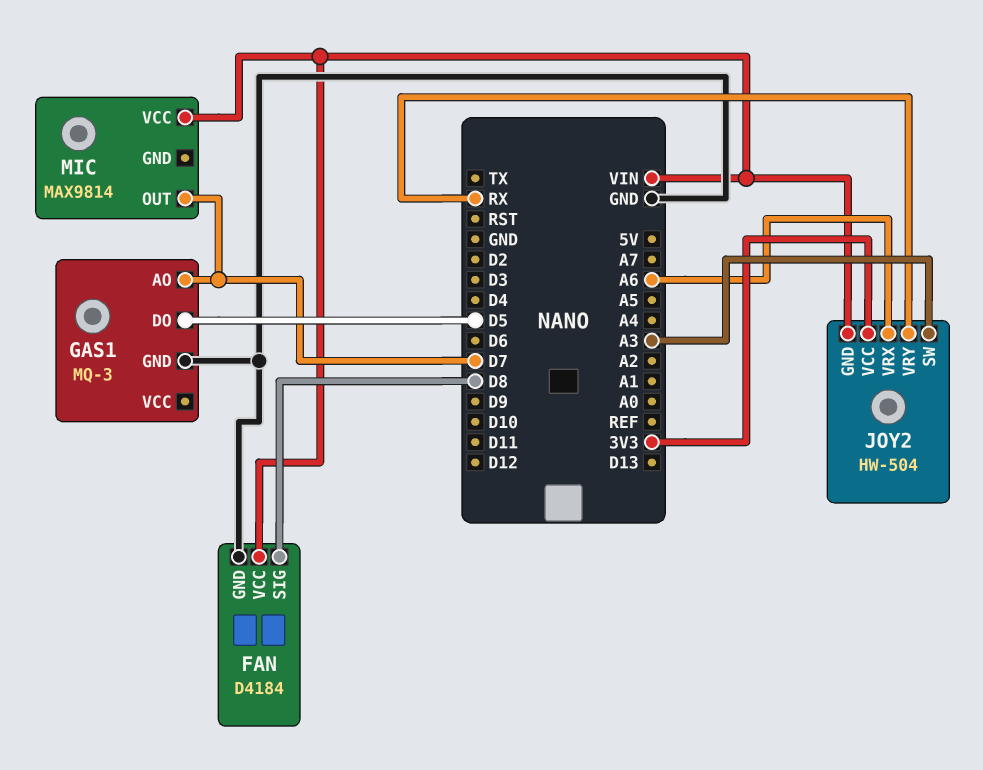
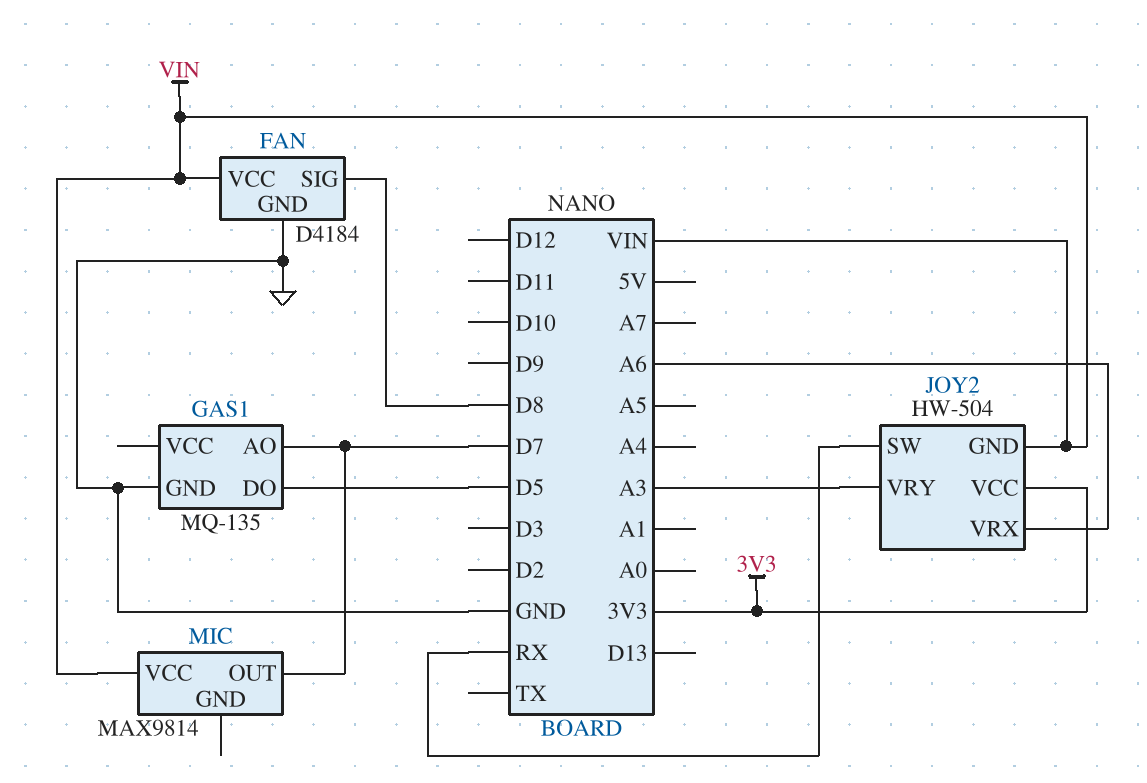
GAS1: MQ-3 -> MQ-135
JOY2 pin SW: A3 -> RX
JOY2 pin VRY: RX -> A3

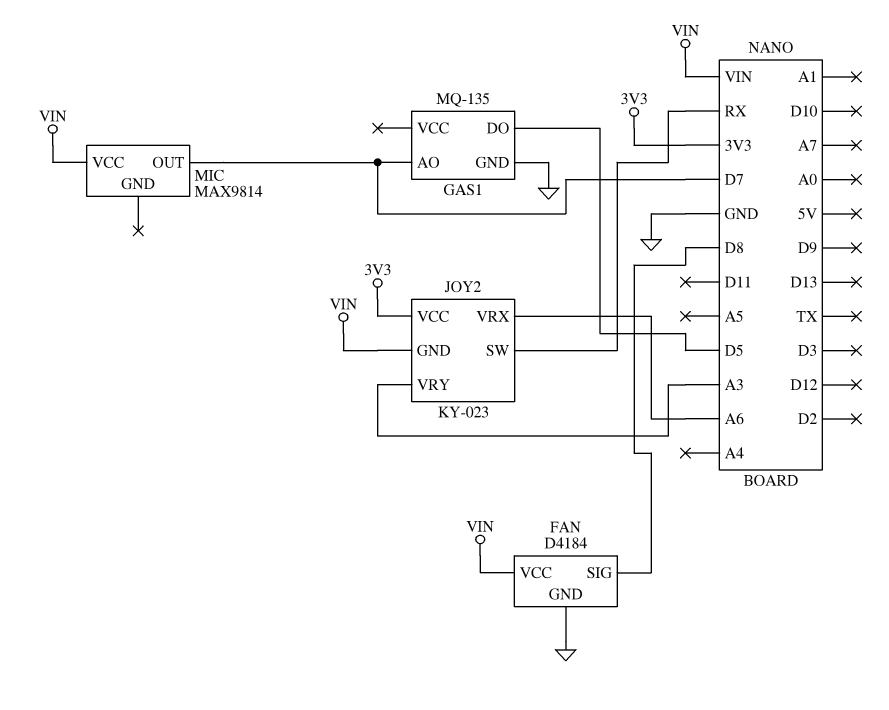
JOY2: HW-504 -> KY-023

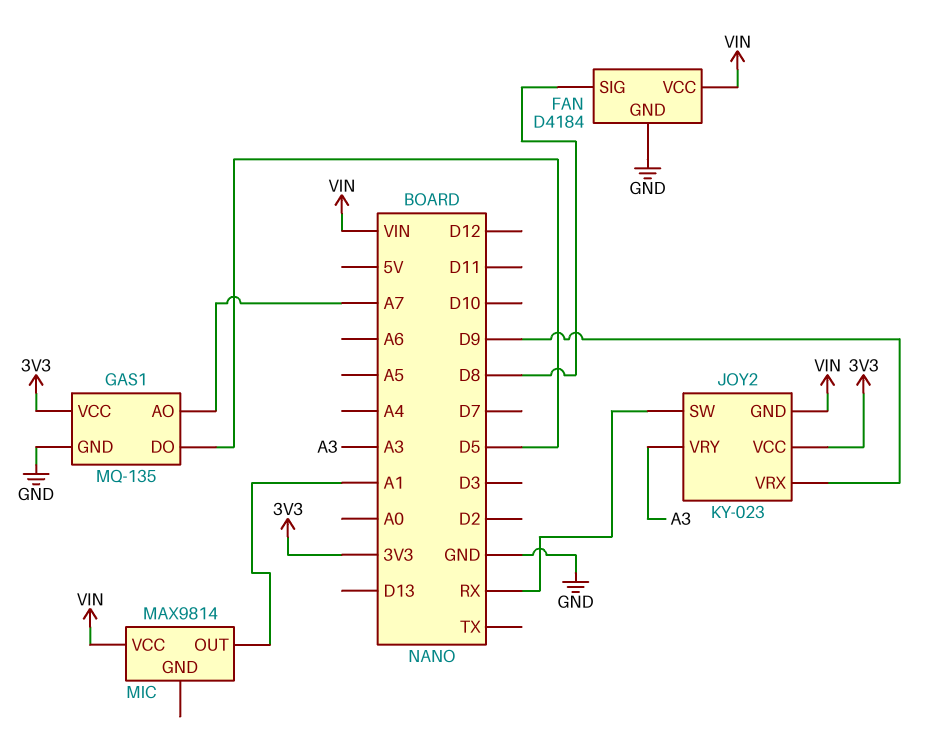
GAS1 pin AO: D7 -> A7
GAS1 pin VCC: none -> 3V3
JOY2 pin VRX: A6 -> D9
MIC pin OUT: D7 -> A1

